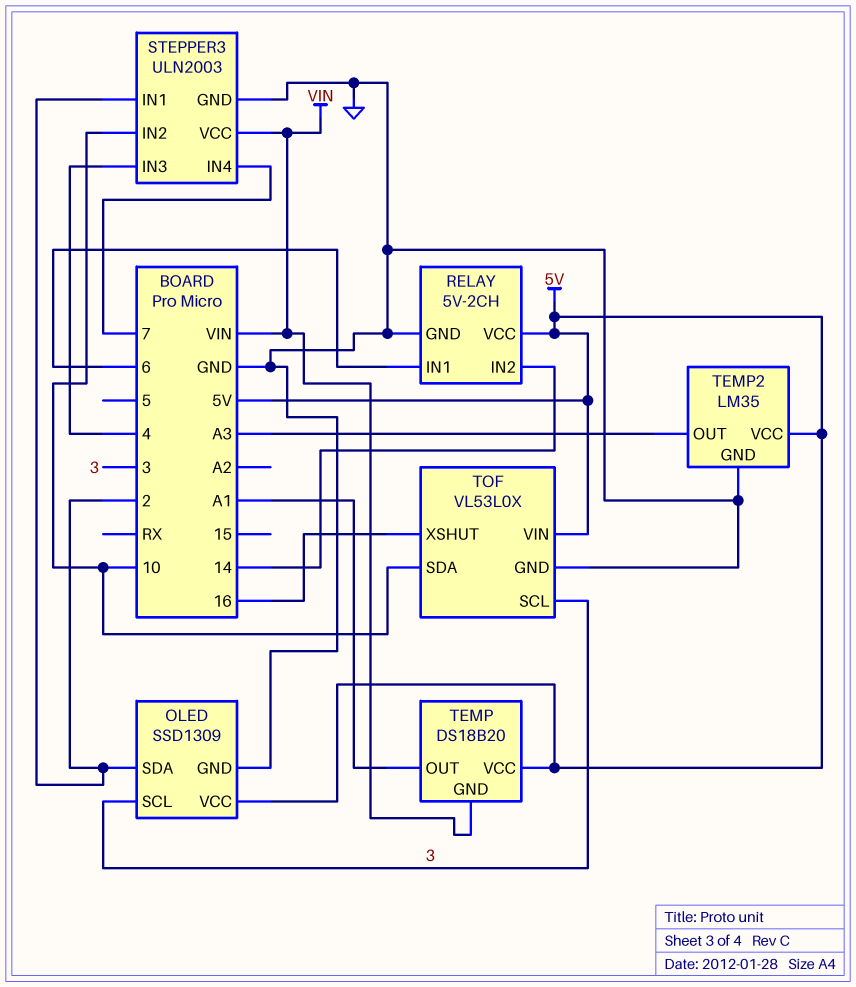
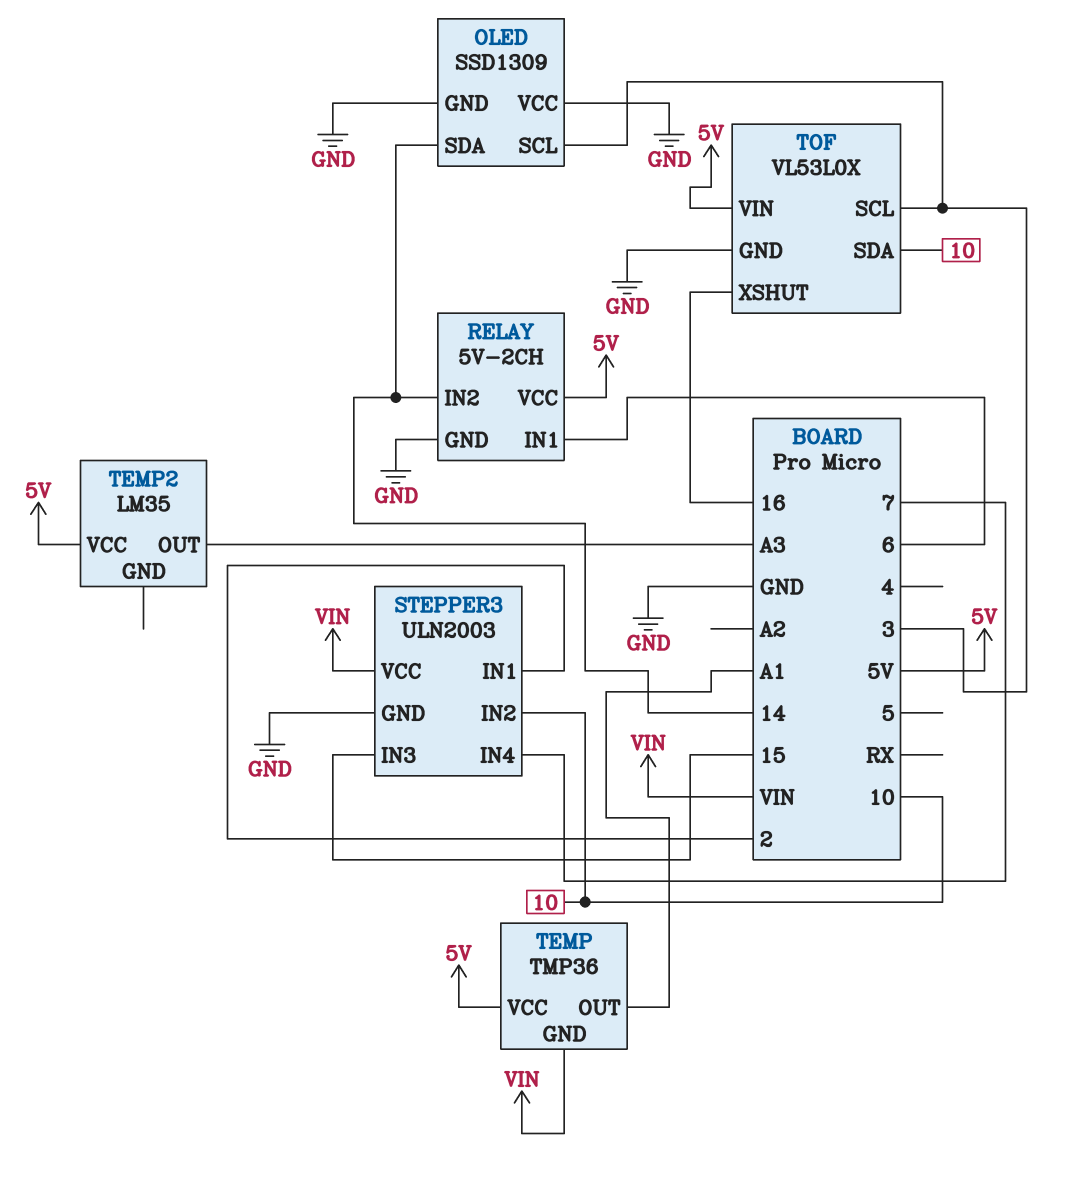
OLED pin SDA: 2 -> 14
OLED pin VCC: 5V -> GND
STEPPER3 pin IN3: 4 -> 15
TEMP: DS18B20 -> TMP36
TEMP2 pin GND: GND -> none

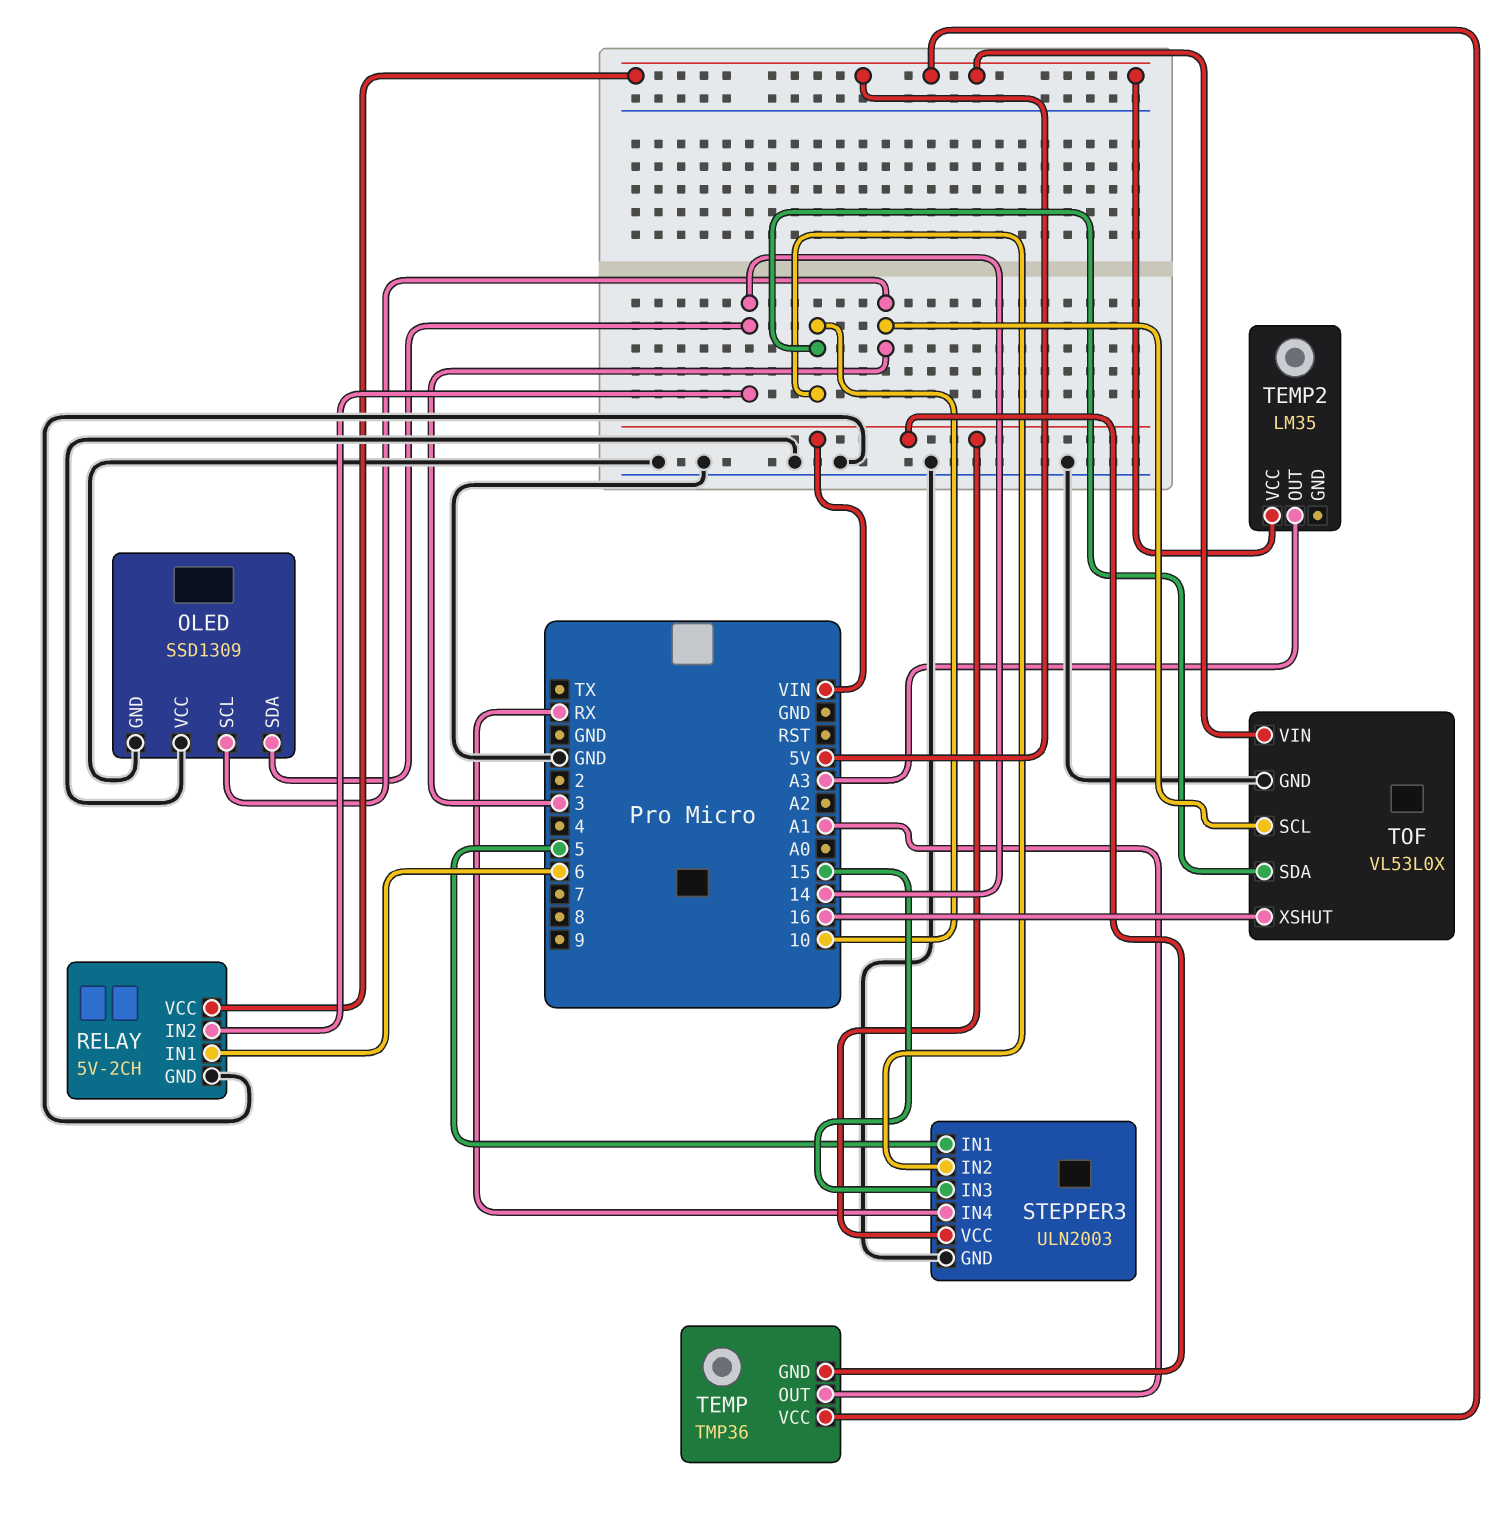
STEPPER3 pin IN1: 2 -> 5
STEPPER3 pin IN4: 7 -> RX

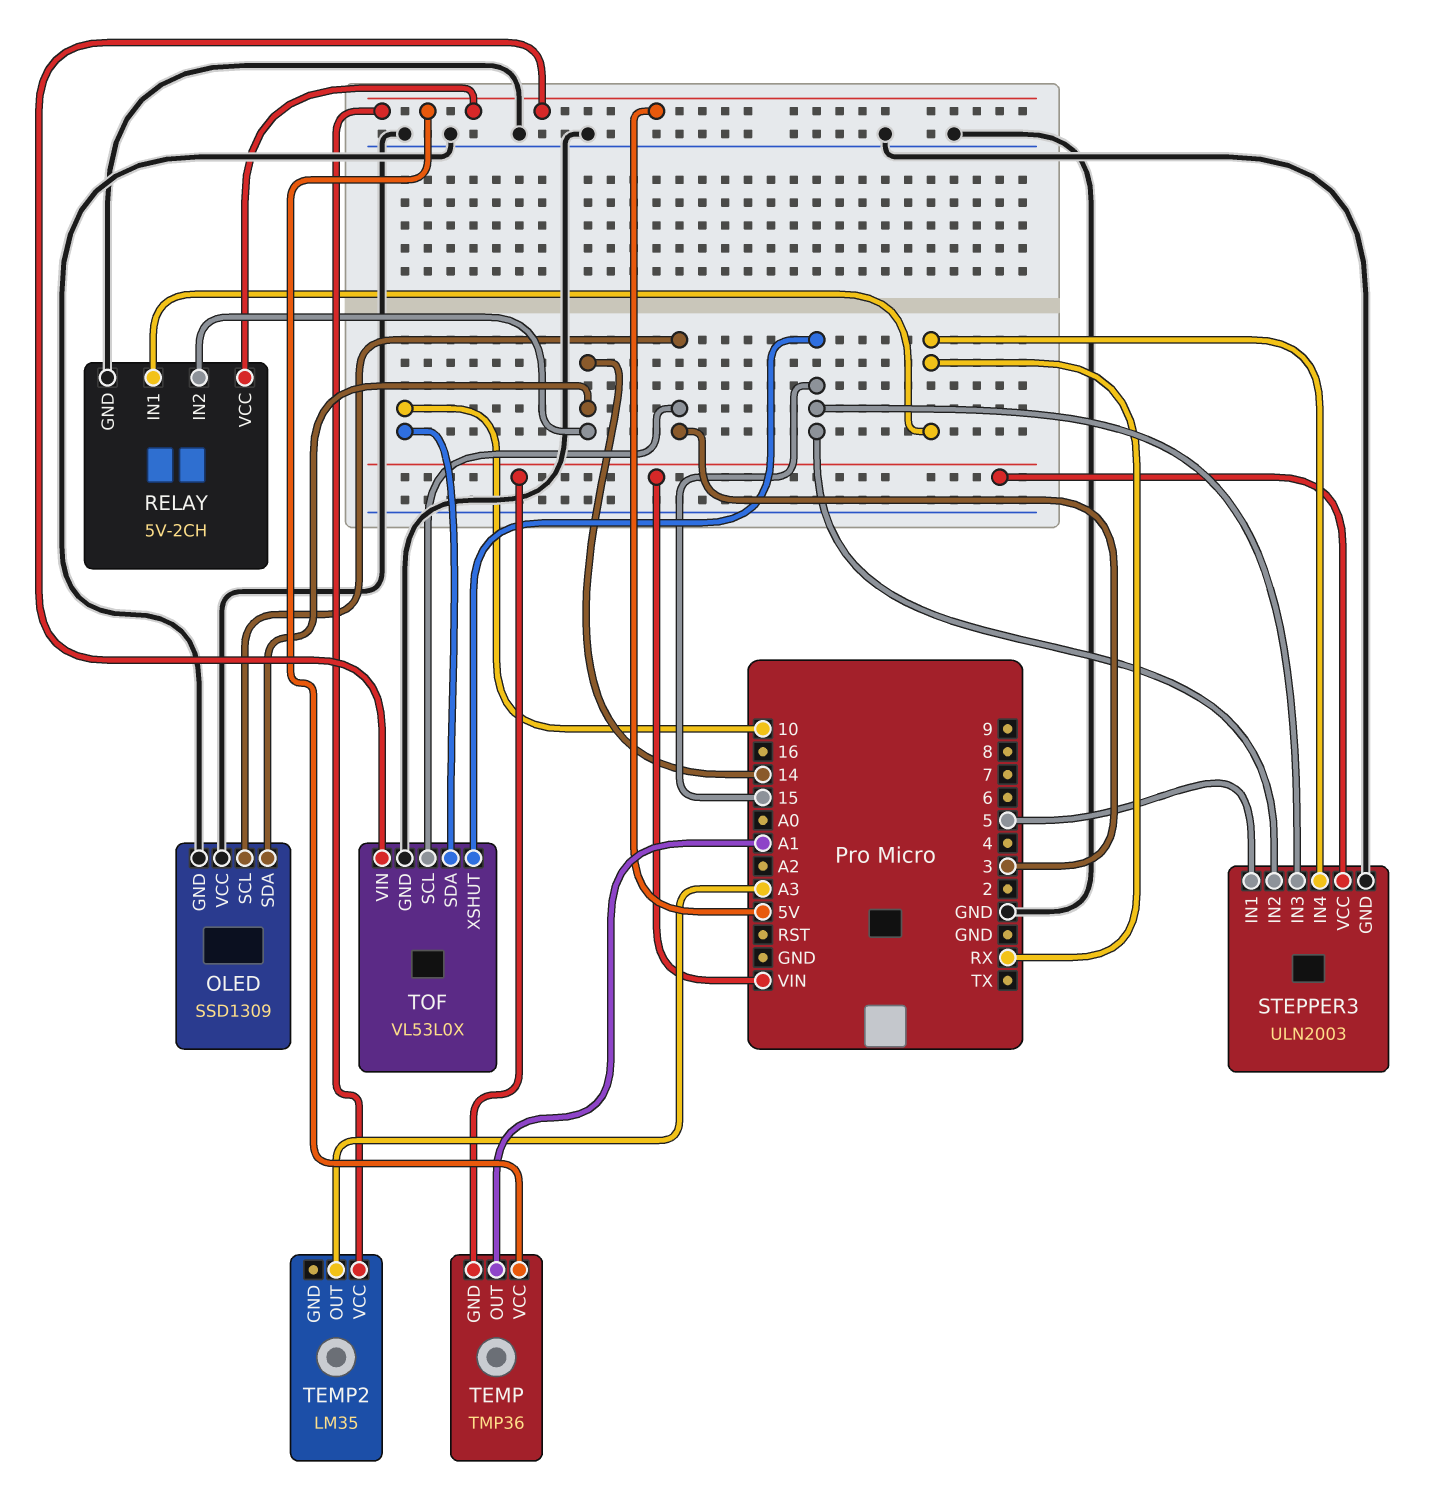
RELAY pin IN1: 6 -> RX
STEPPER3 pin IN2: 10 -> 15
TOF pin XSHUT: 16 -> 15

